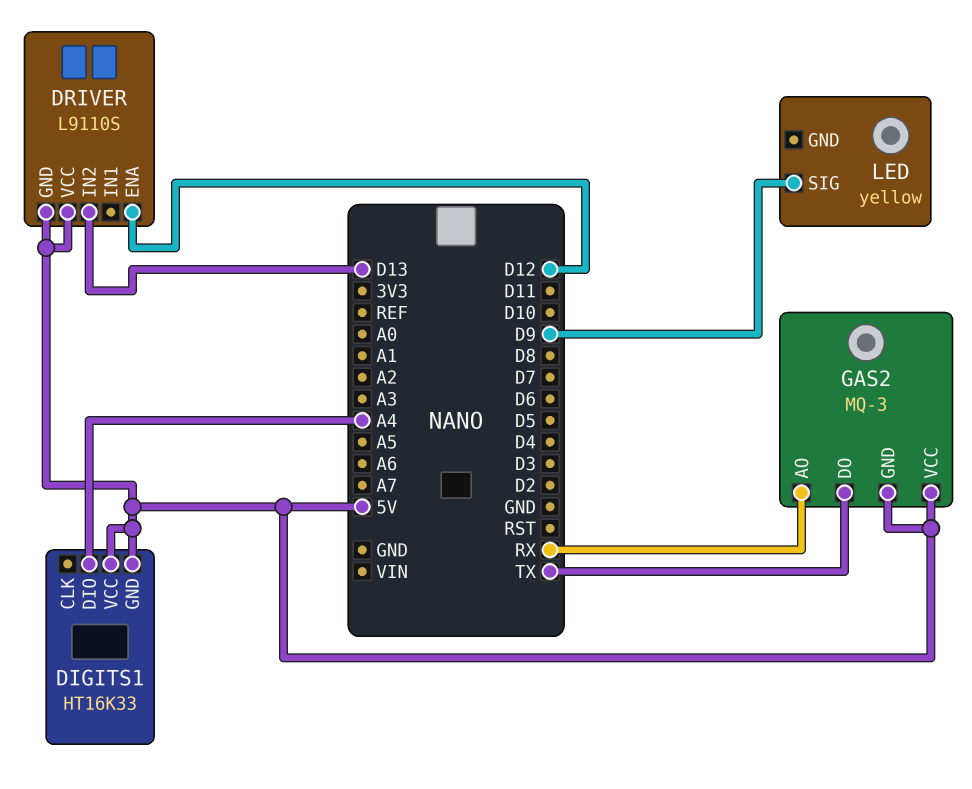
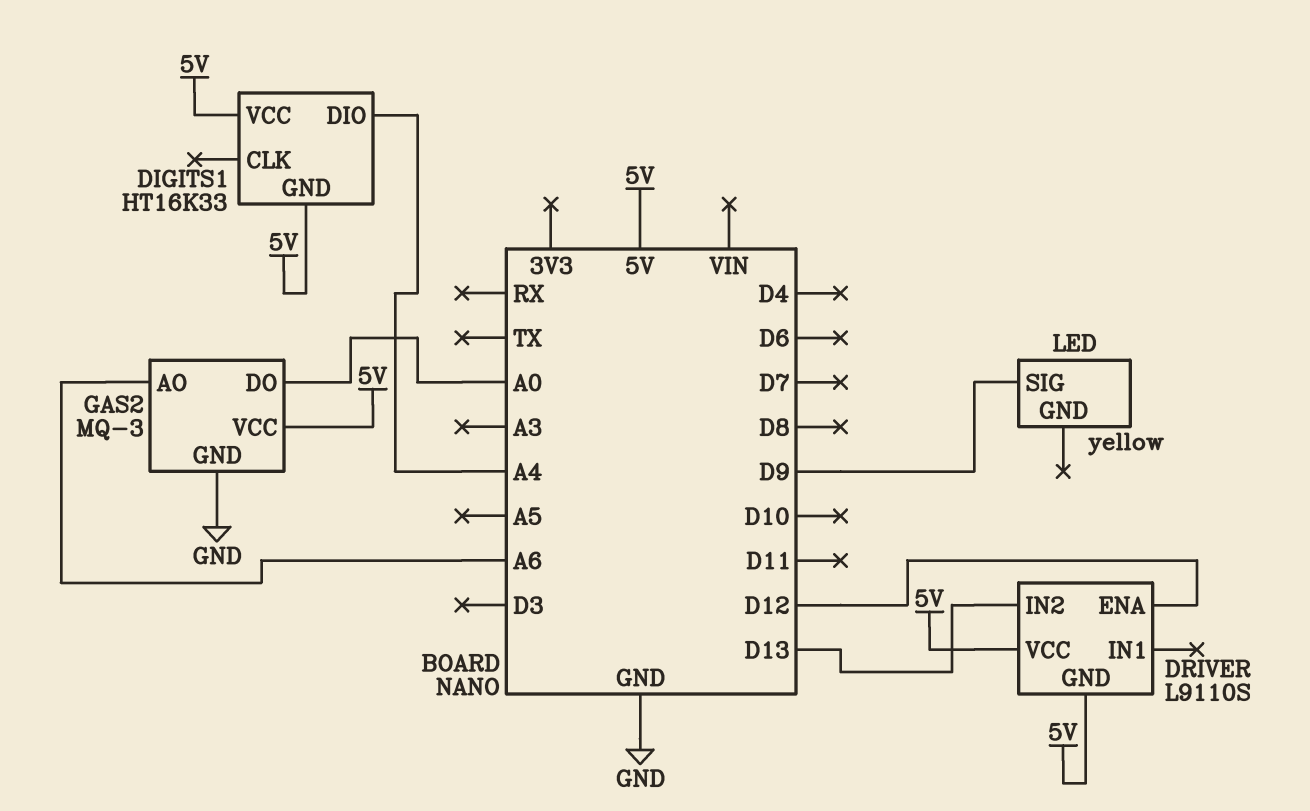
GAS2 pin AO: RX -> A6
GAS2 pin DO: TX -> A0
GAS2 pin GND: 5V -> GND

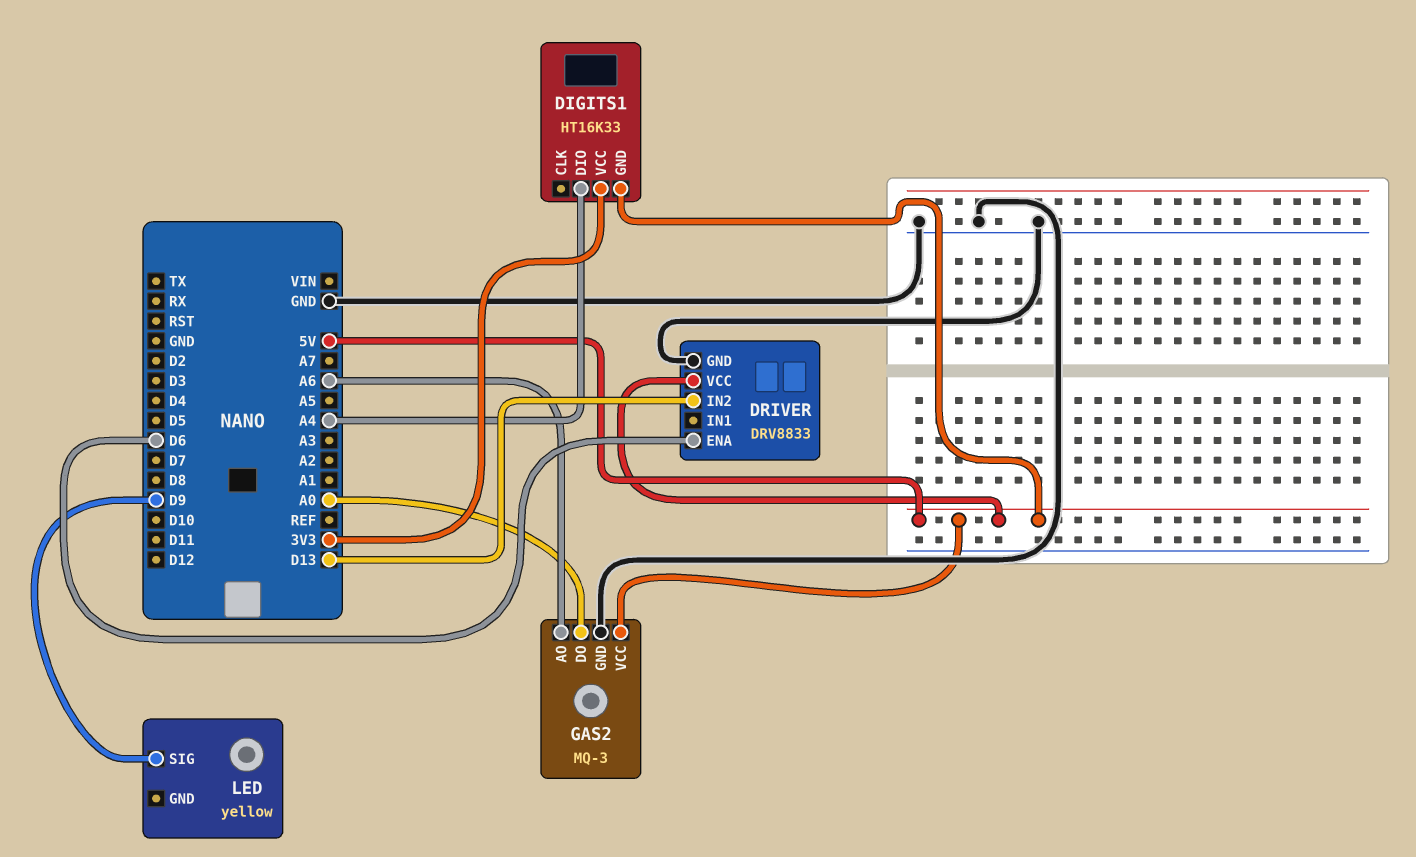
DIGITS1 pin VCC: 5V -> 3V3
DRIVER: L9110S -> DRV8833
DRIVER pin ENA: D12 -> D6
DRIVER pin GND: 5V -> GND

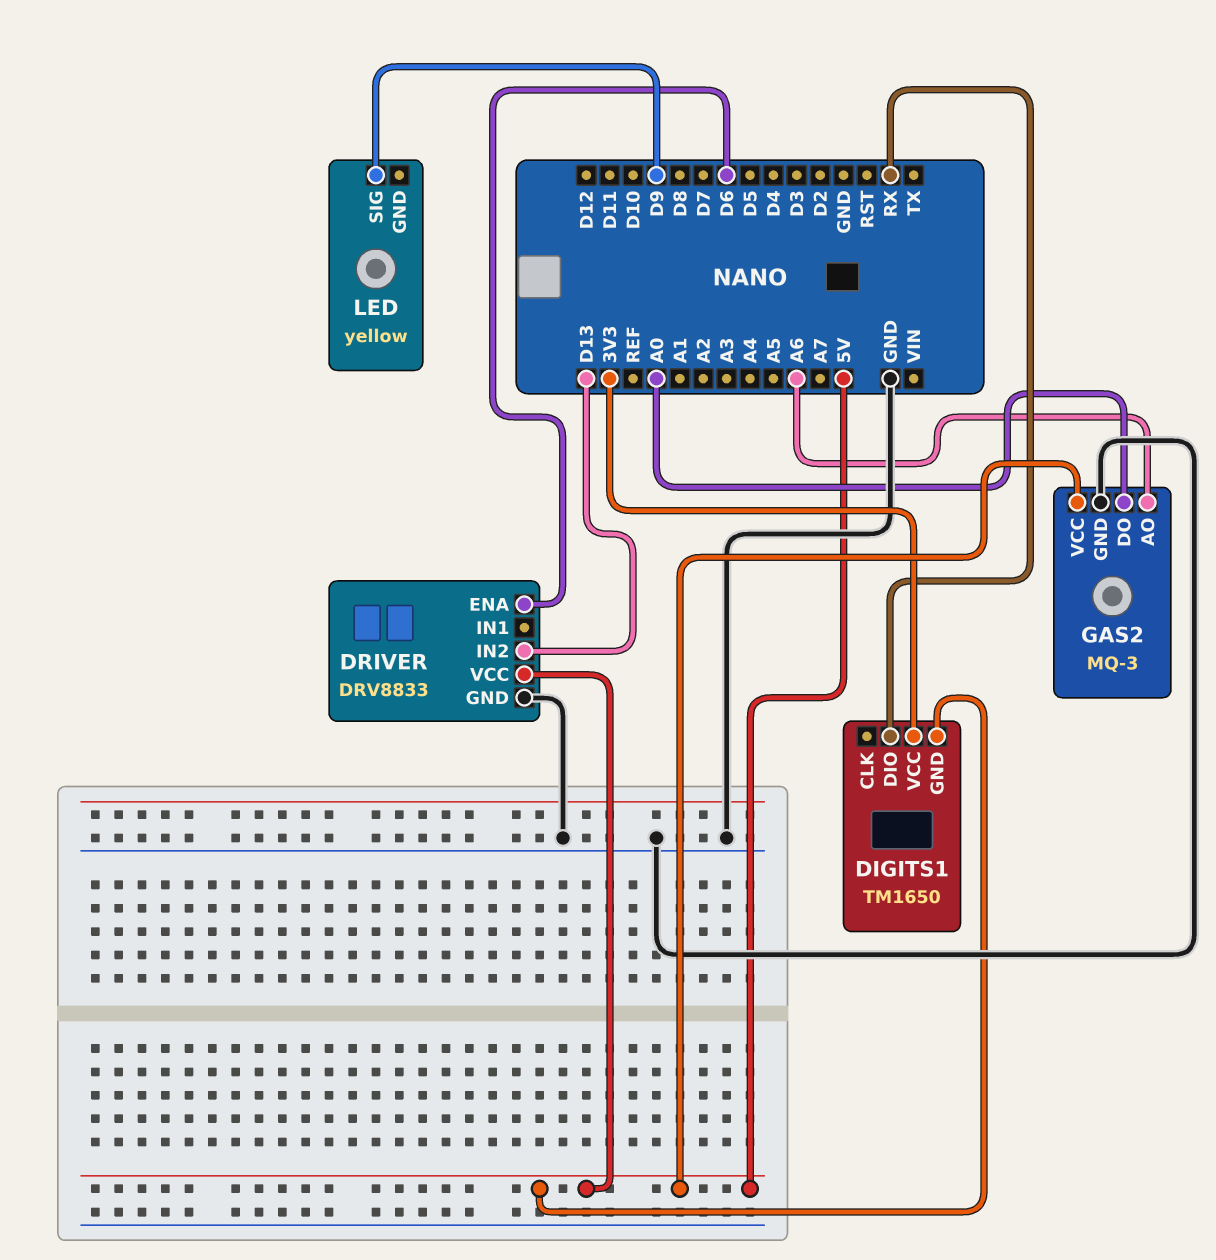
DIGITS1: HT16K33 -> TM1650
DIGITS1 pin DIO: A4 -> RX

